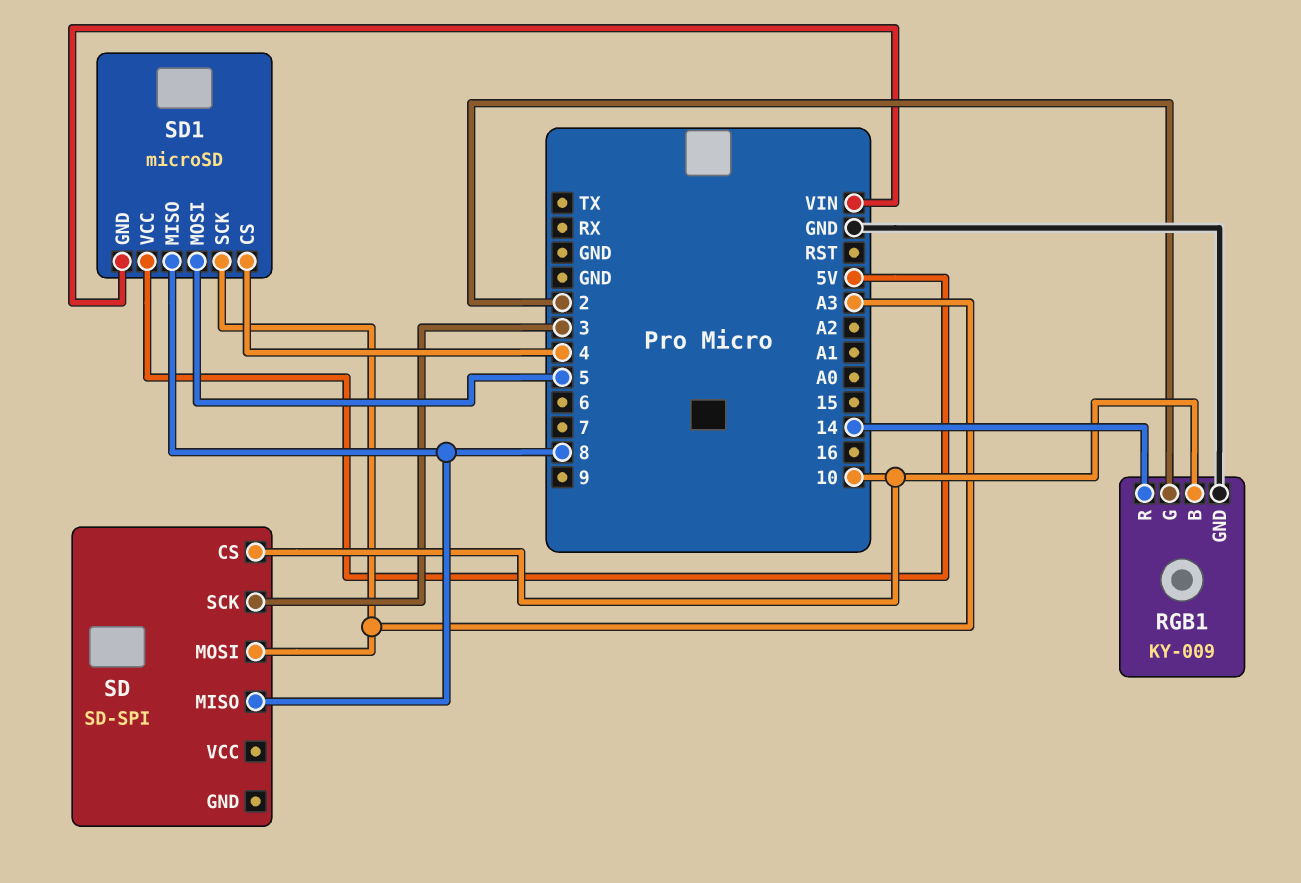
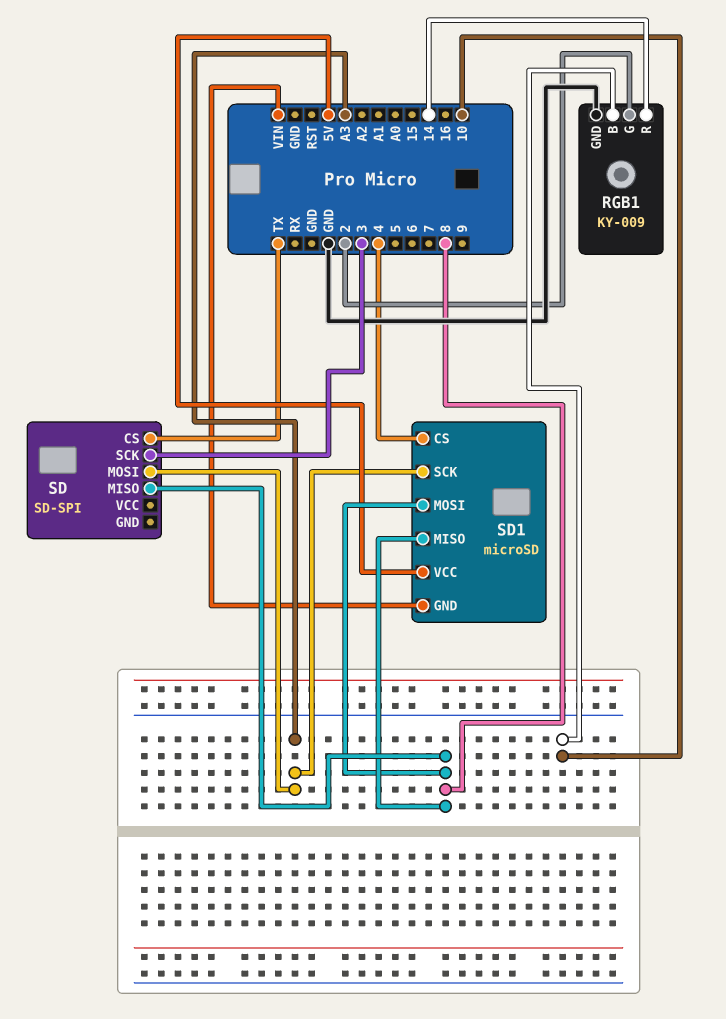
SD pin CS: 10 -> TX
SD1 pin MOSI: 5 -> 8

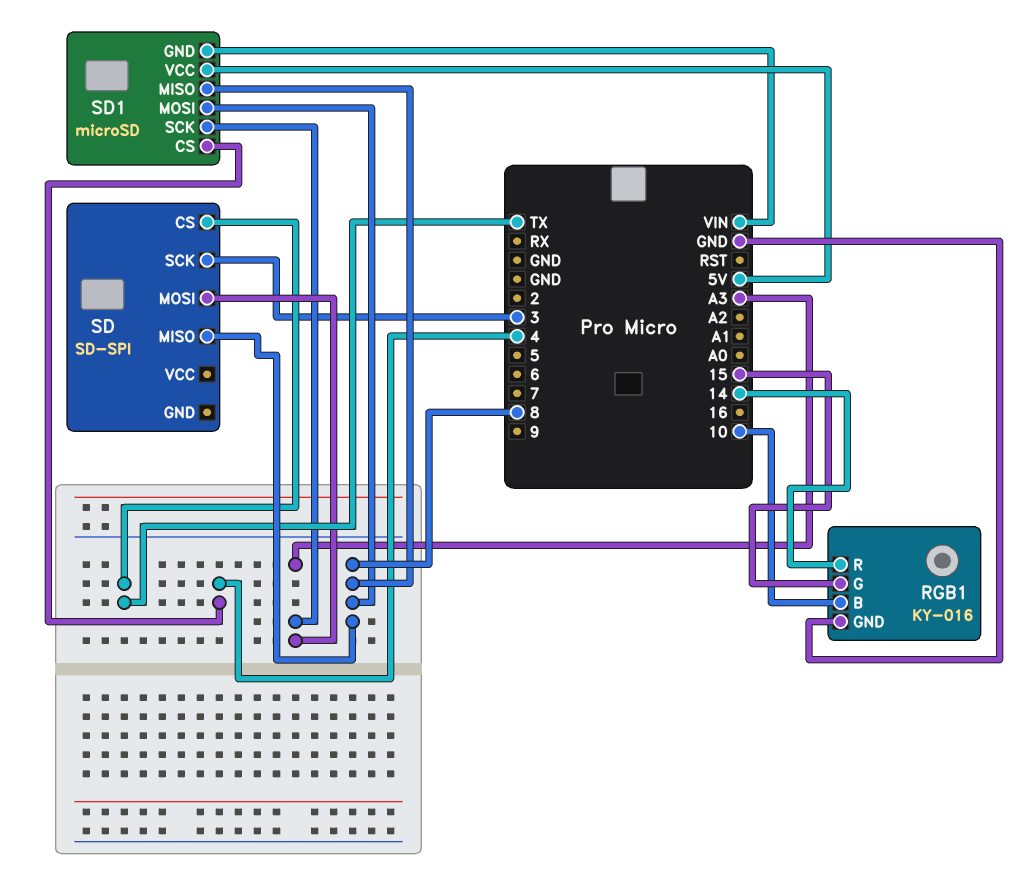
RGB1: KY-009 -> KY-016
RGB1 pin G: 2 -> 15

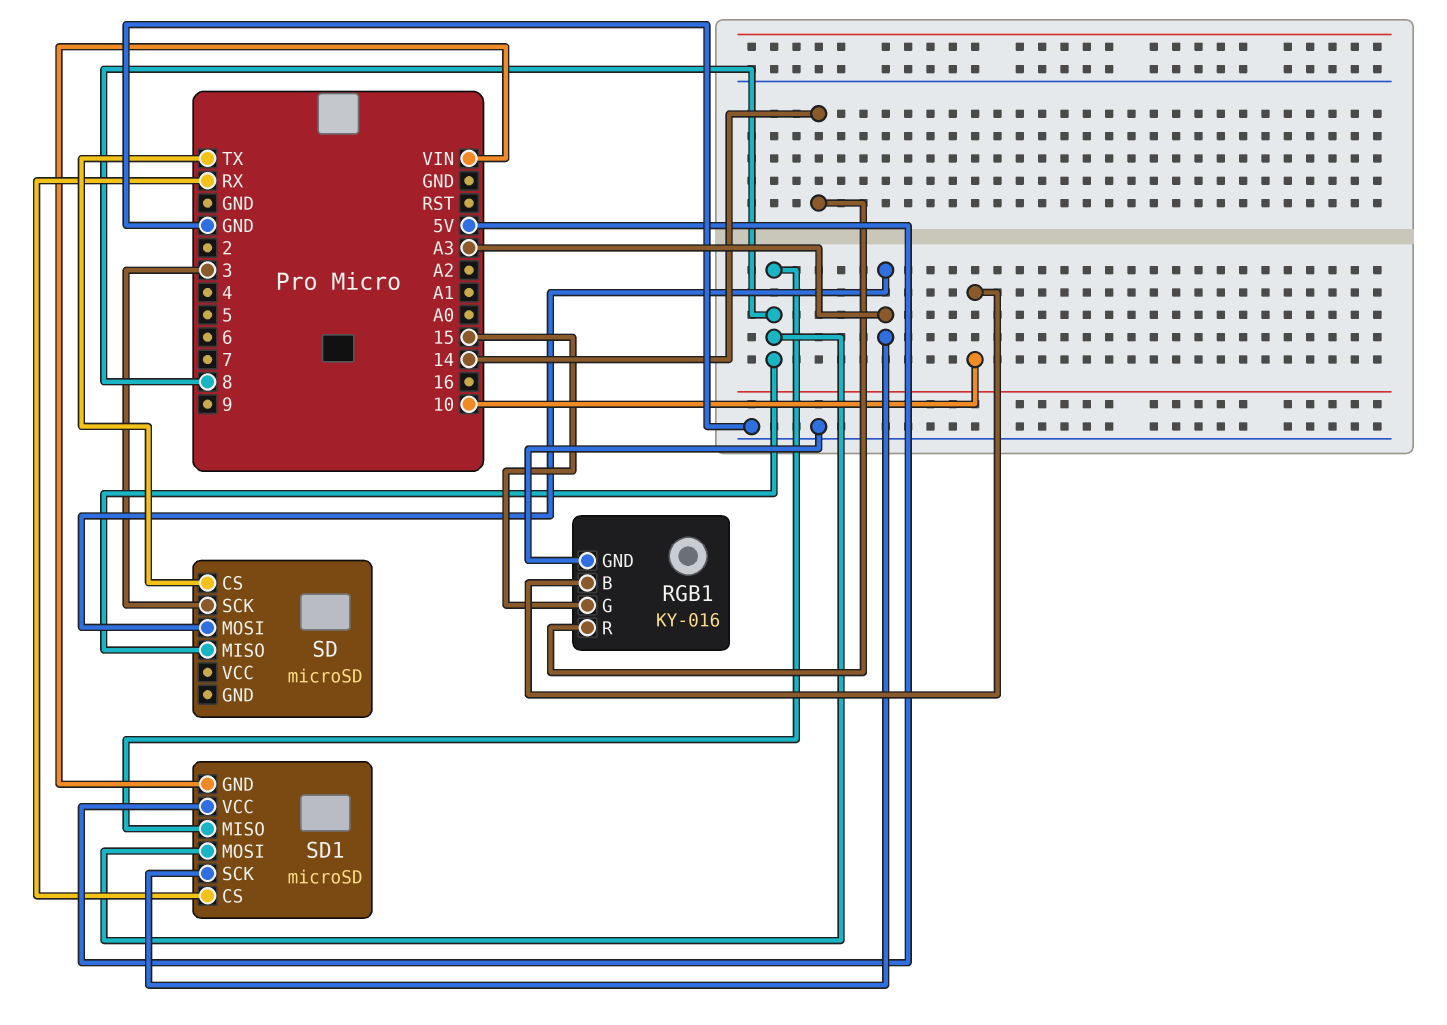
SD: SD-SPI -> microSD
SD1 pin CS: 4 -> RX

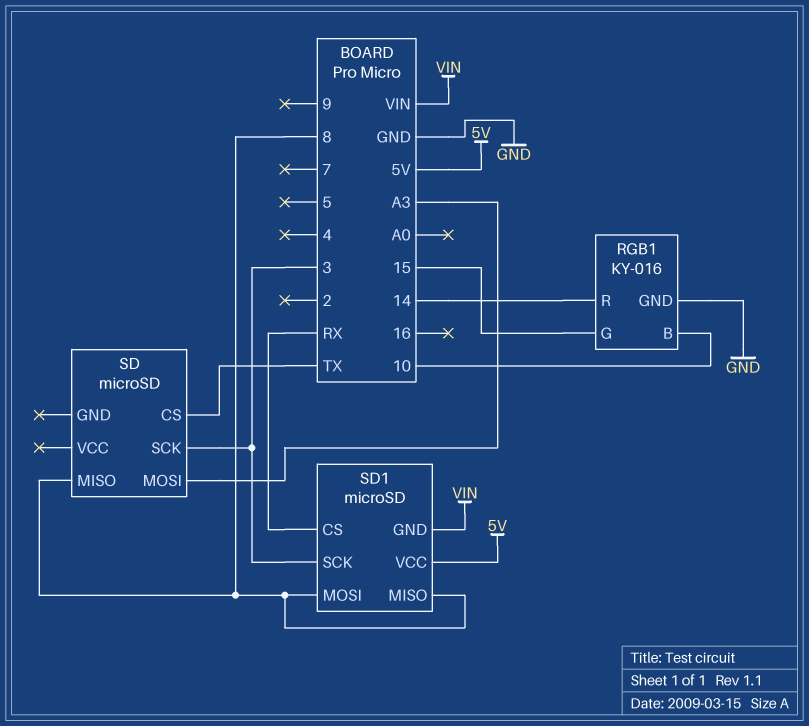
SD1 pin SCK: A3 -> 3

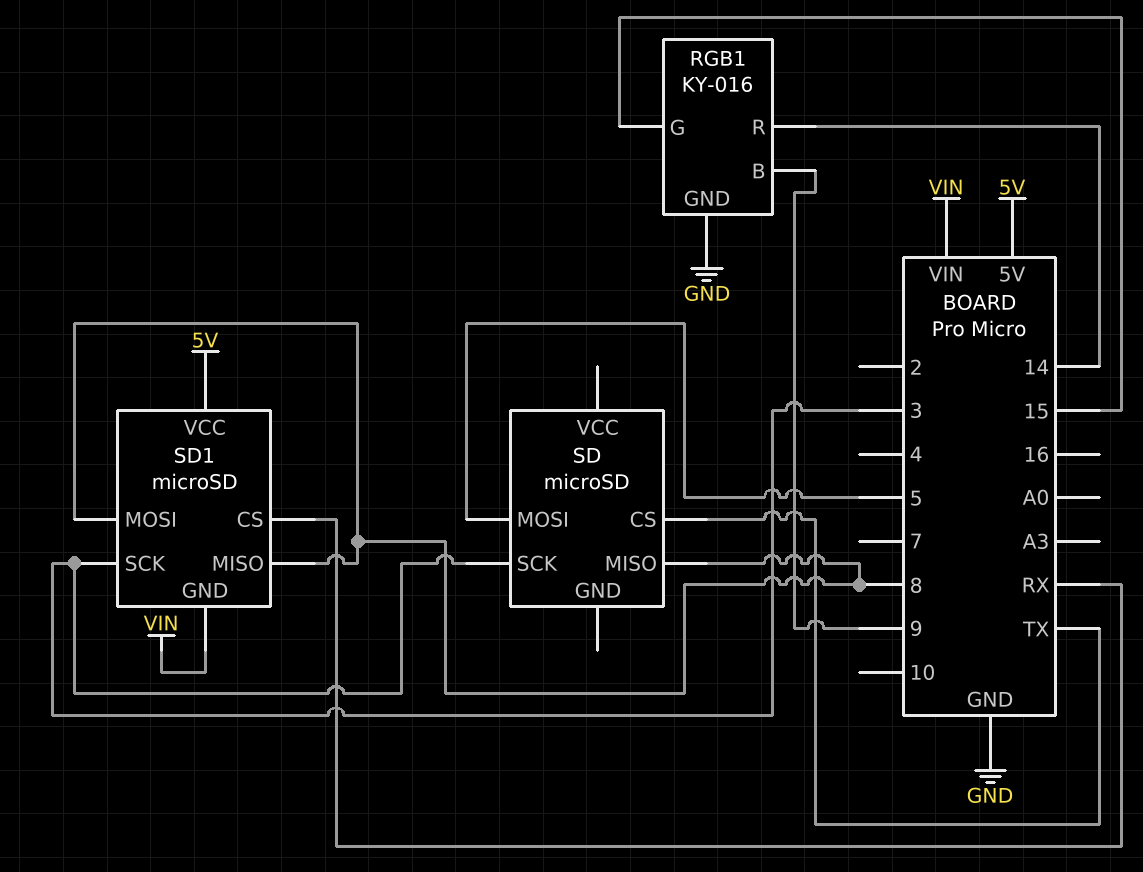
RGB1 pin B: 10 -> 9
SD pin MOSI: A3 -> 5

